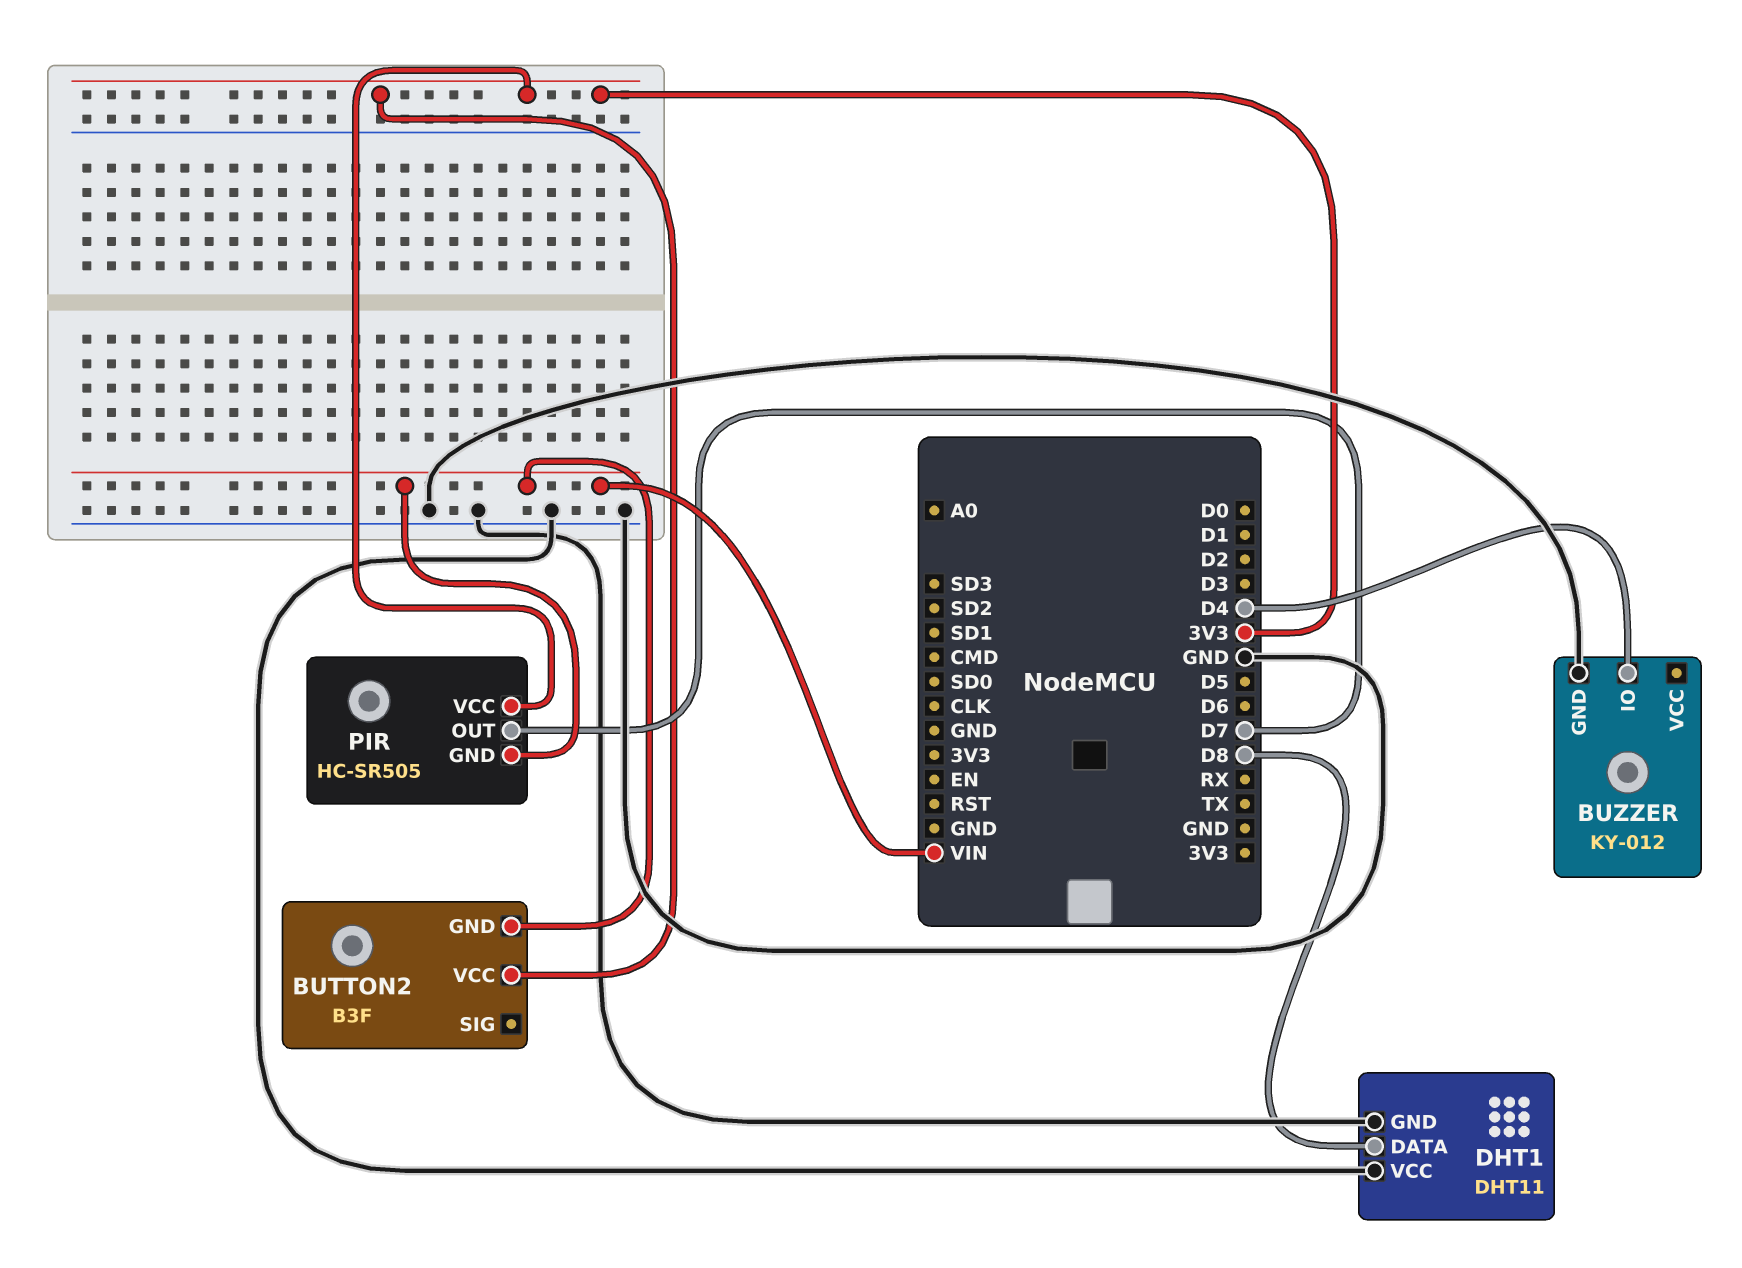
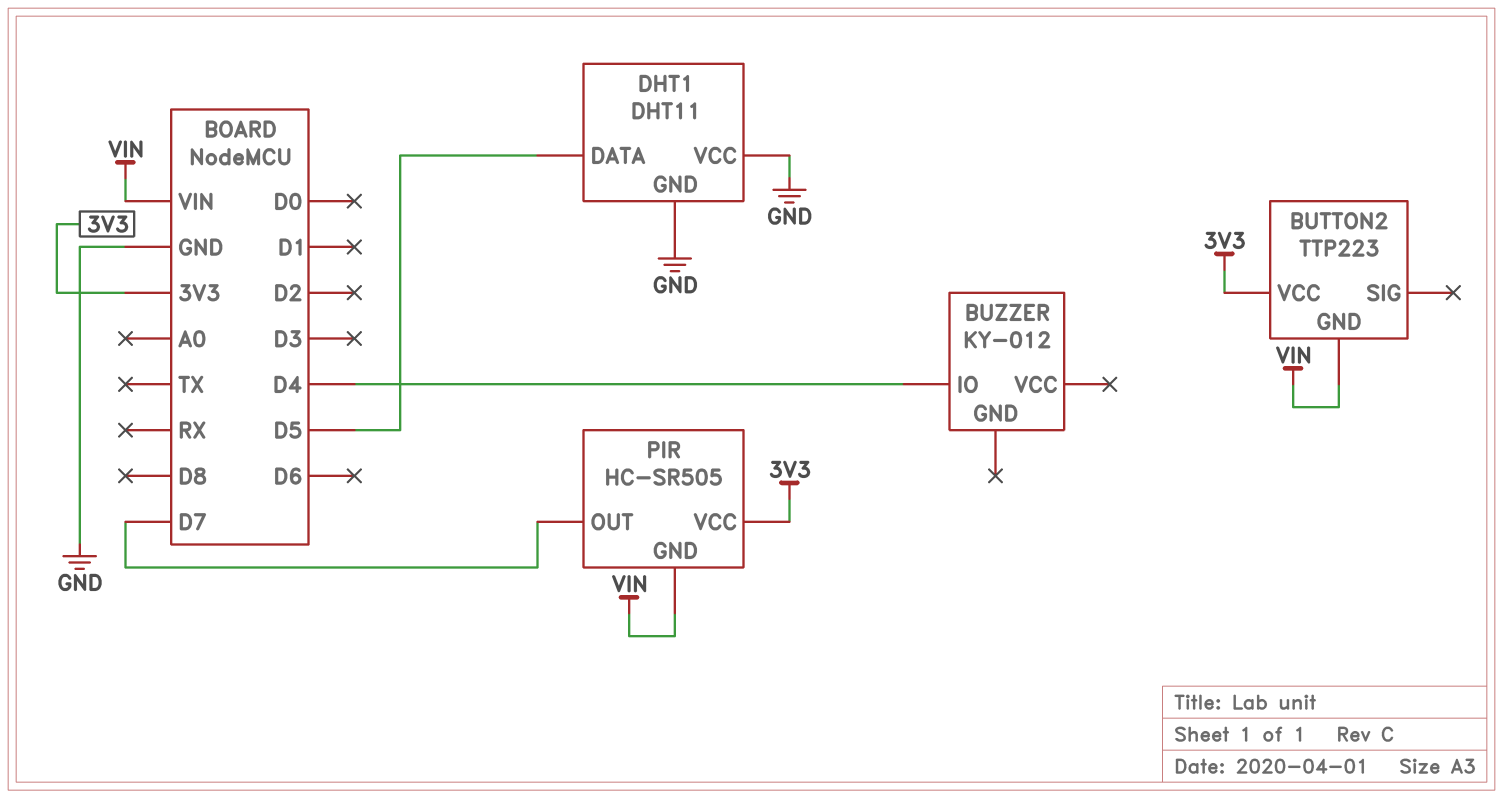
BUTTON2: B3F -> TTP223
BUZZER pin GND: GND -> none
DHT1 pin DATA: D8 -> D5

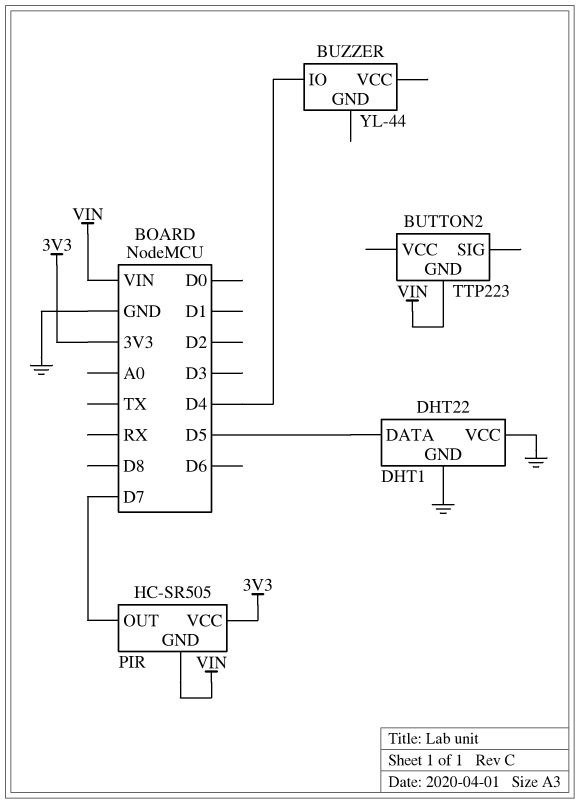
BUTTON2 pin VCC: 3V3 -> none
BUZZER: KY-012 -> YL-44
DHT1: DHT11 -> DHT22

